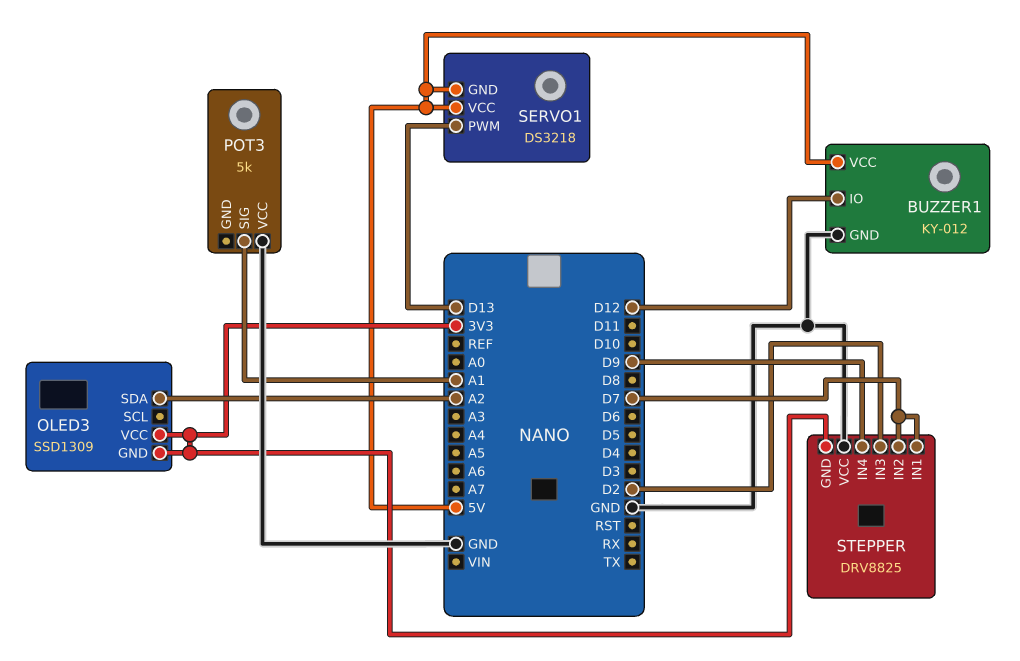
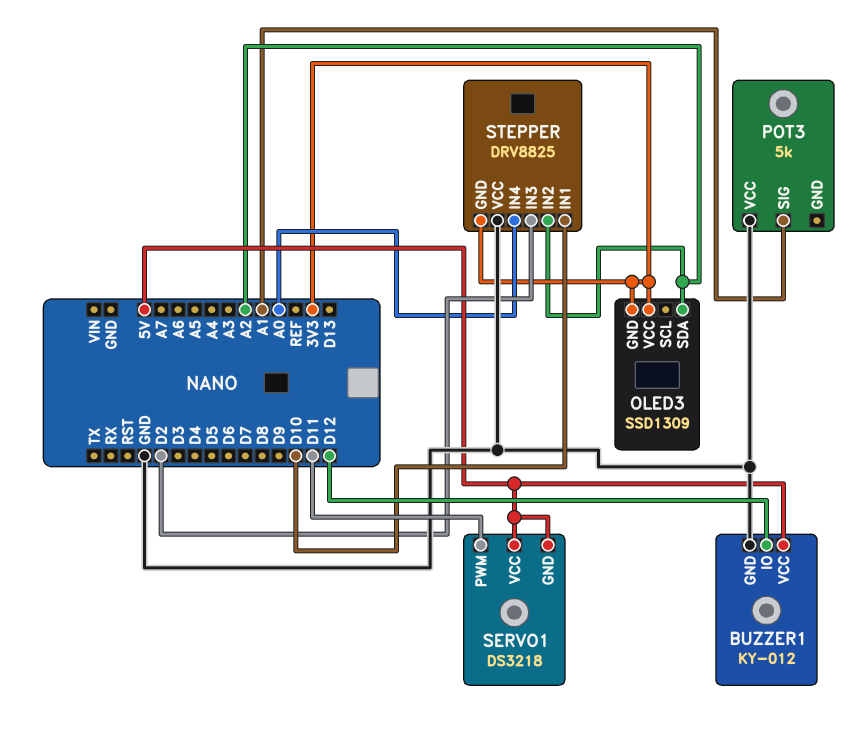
SERVO1 pin PWM: D13 -> D11
STEPPER pin IN1: D7 -> D10
STEPPER pin IN2: D7 -> A2
STEPPER pin IN4: D9 -> A0

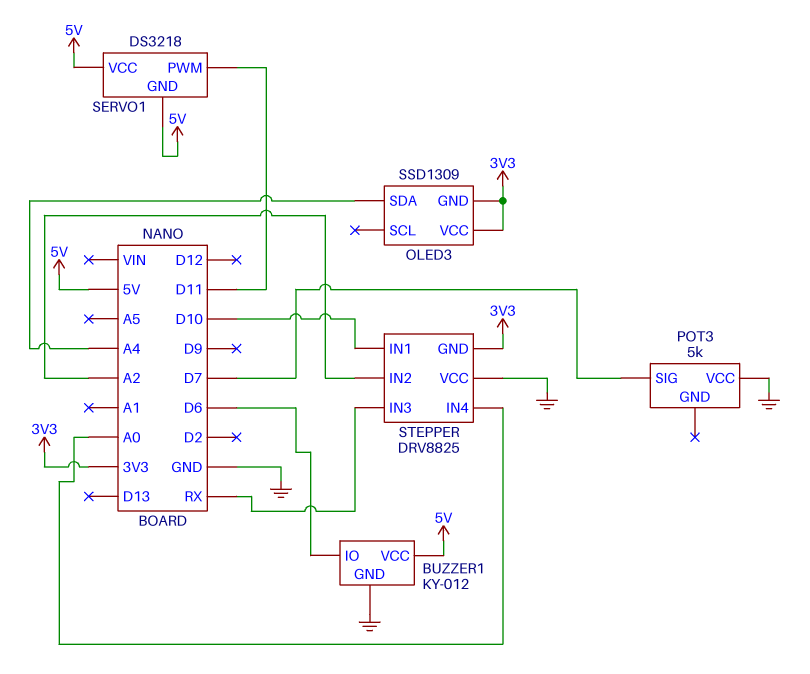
BUZZER1 pin IO: D12 -> D6
OLED3 pin SDA: A2 -> A4
POT3 pin SIG: A1 -> D7
STEPPER pin IN3: D2 -> RX

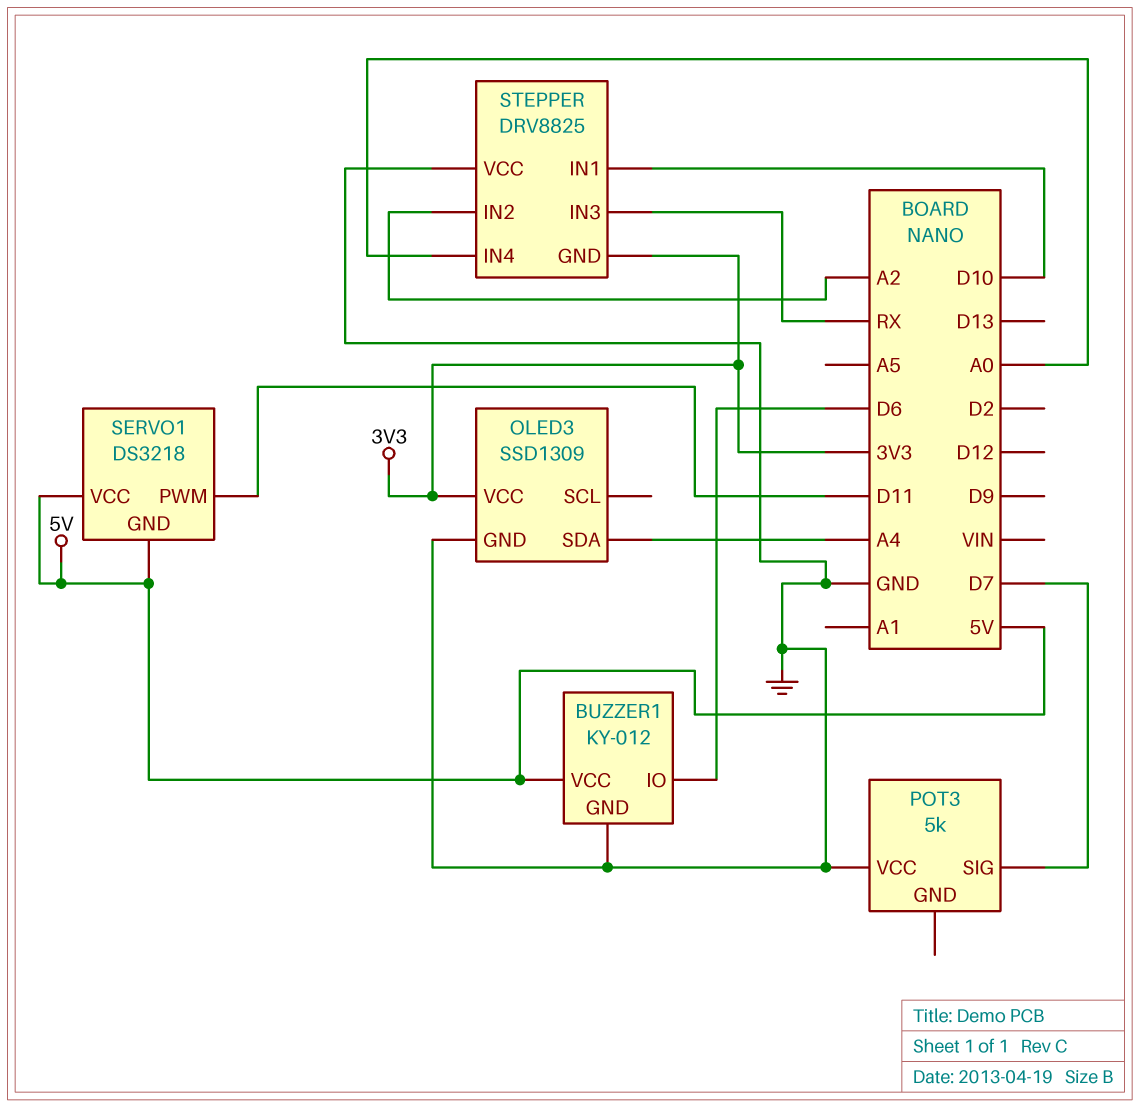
OLED3 pin GND: 3V3 -> GND

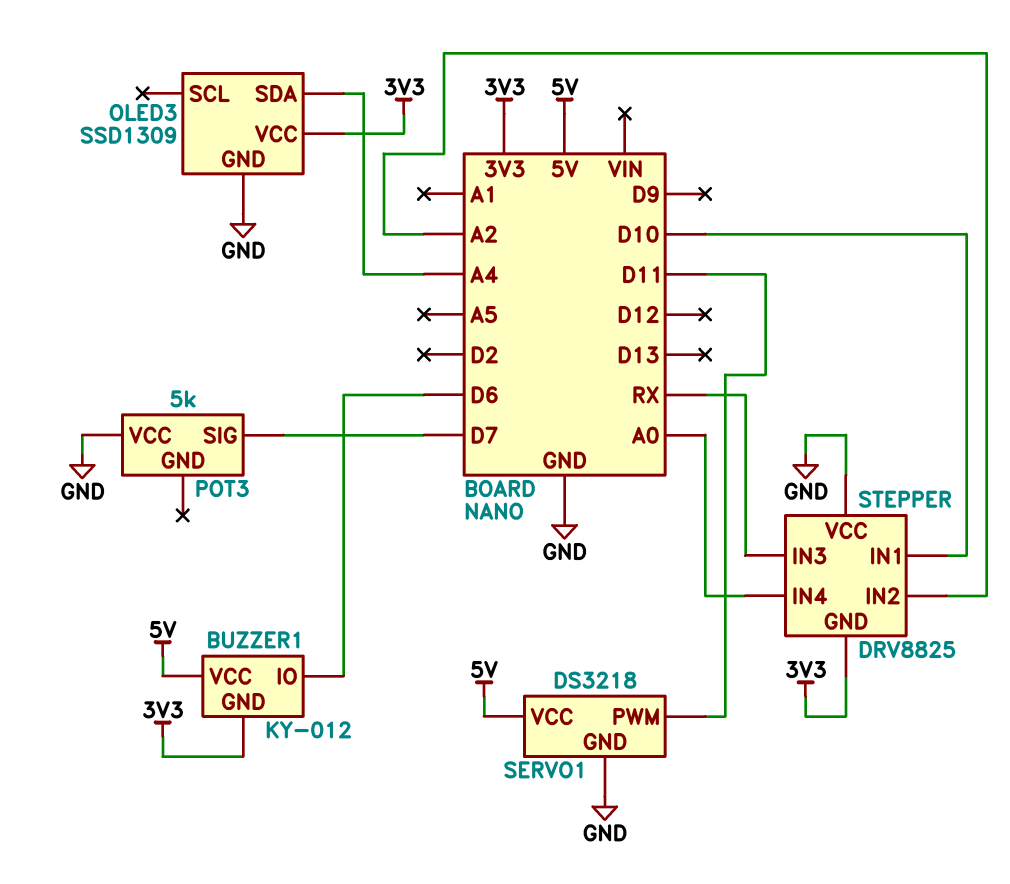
BUZZER1 pin GND: GND -> 3V3
SERVO1 pin GND: 5V -> GND

